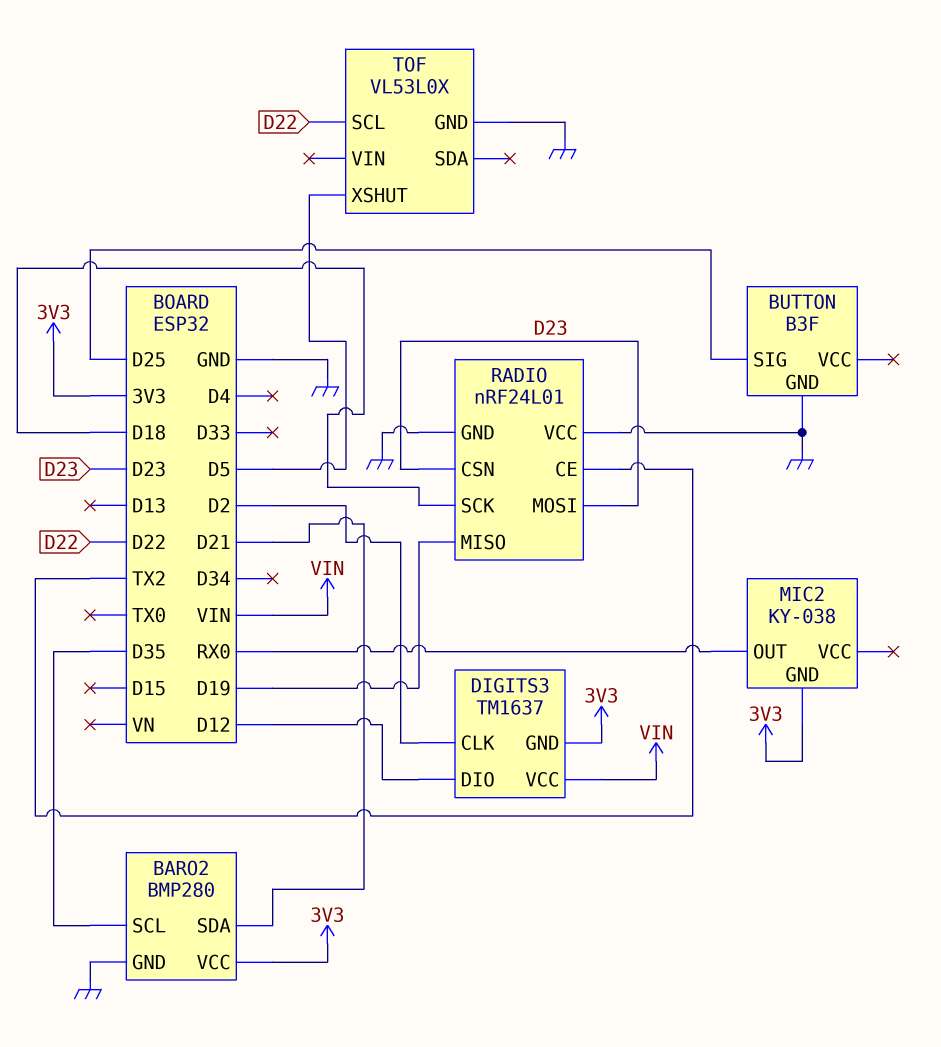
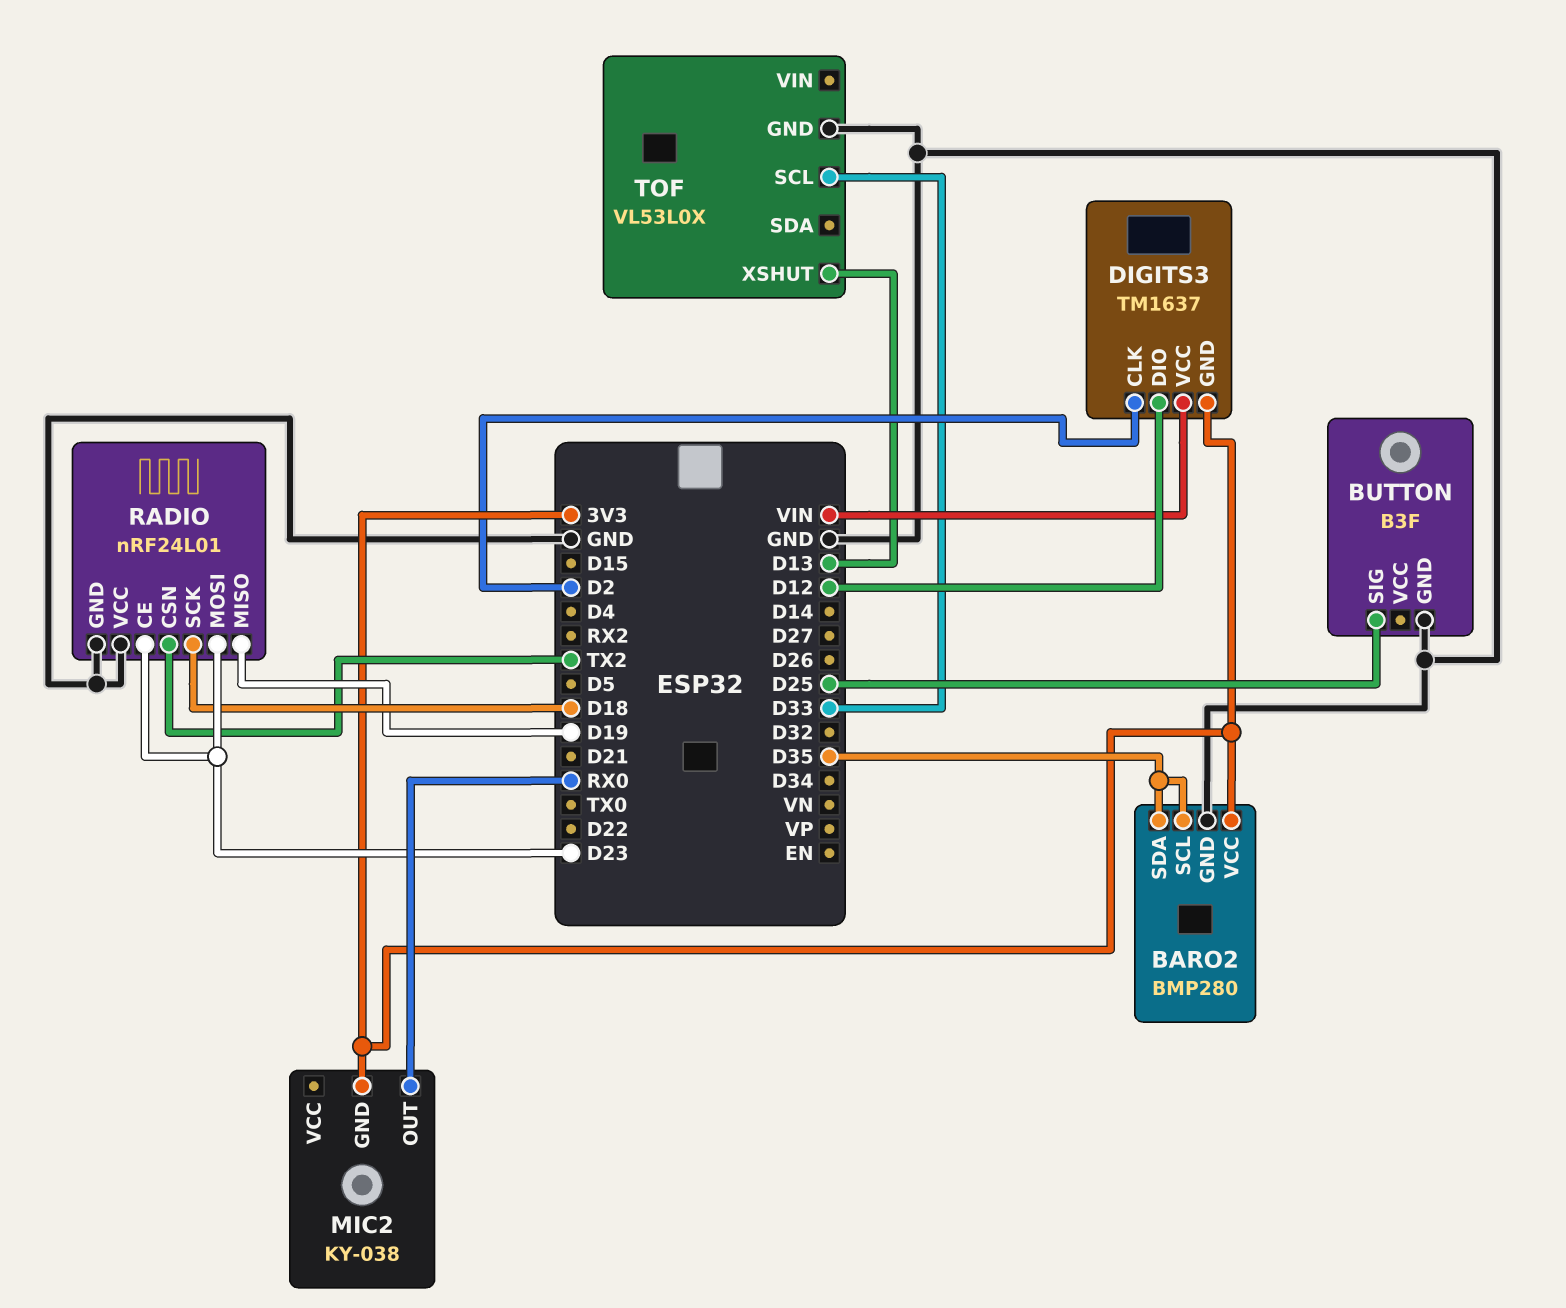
BARO2 pin SDA: D21 -> D35
RADIO pin CE: TX2 -> D23
RADIO pin CSN: D23 -> TX2
TOF pin SCL: D22 -> D33
TOF pin XSHUT: D5 -> D13

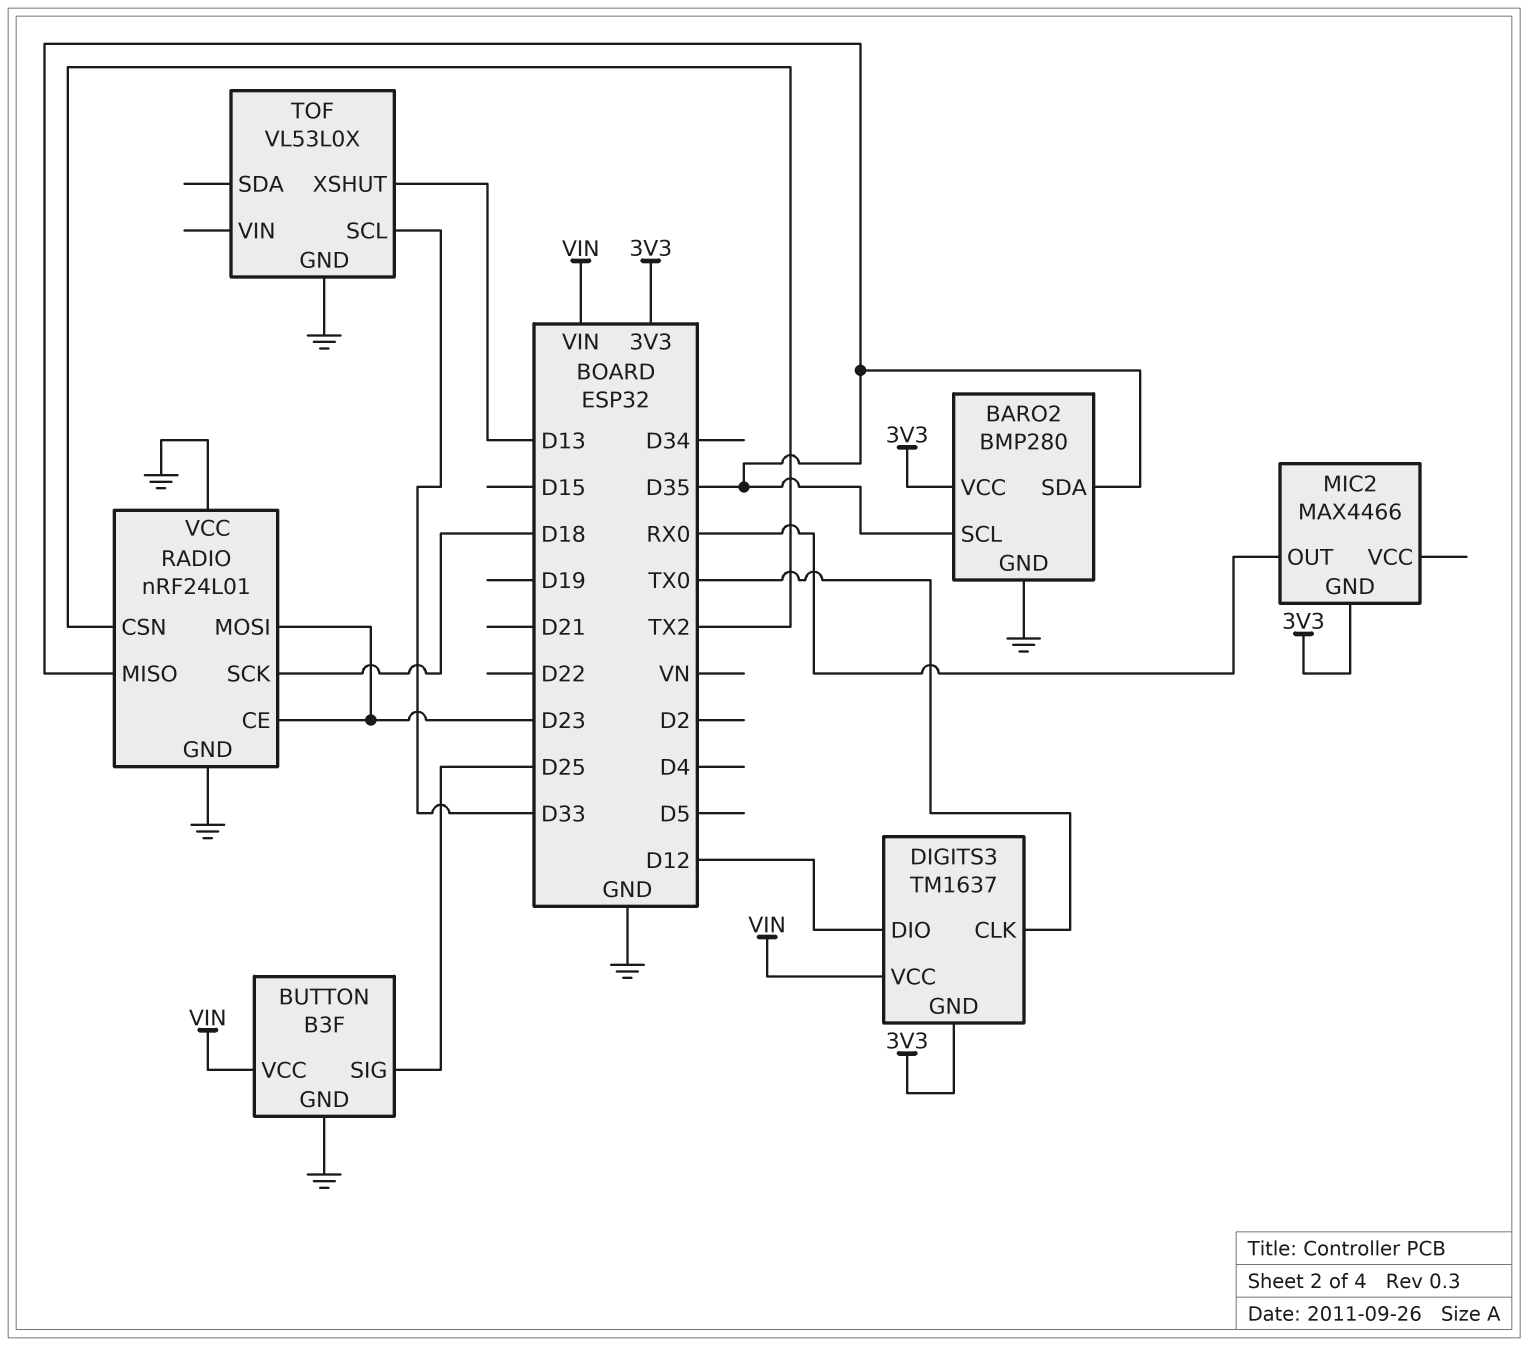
BUTTON pin VCC: none -> VIN
DIGITS3 pin CLK: D2 -> TX0
MIC2: KY-038 -> MAX4466
RADIO pin MISO: D19 -> D35

